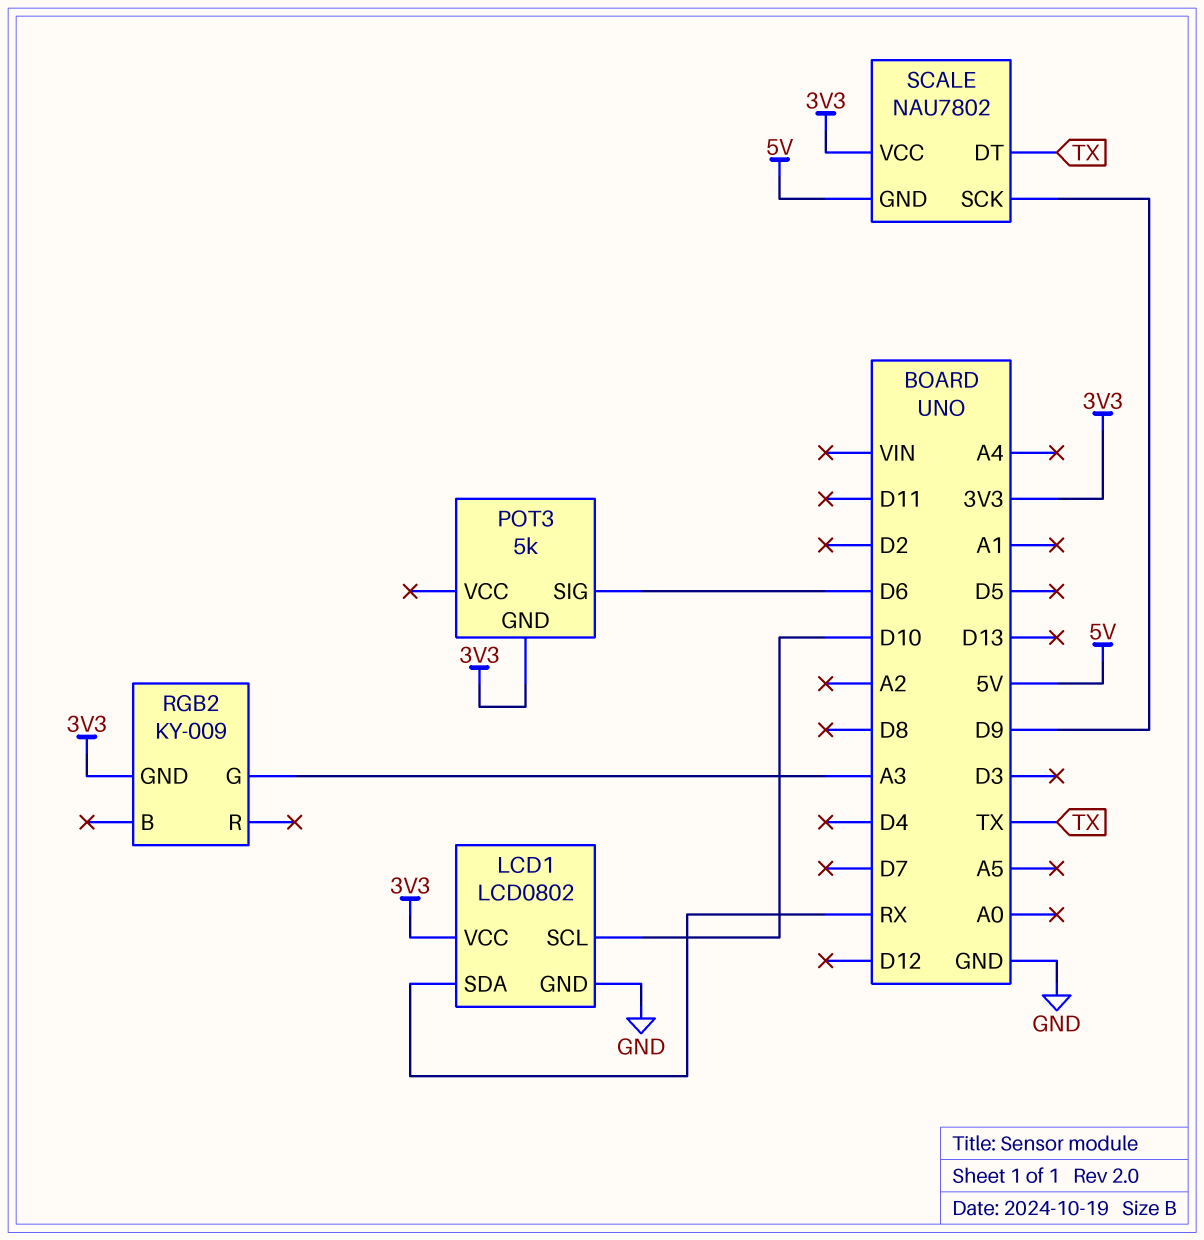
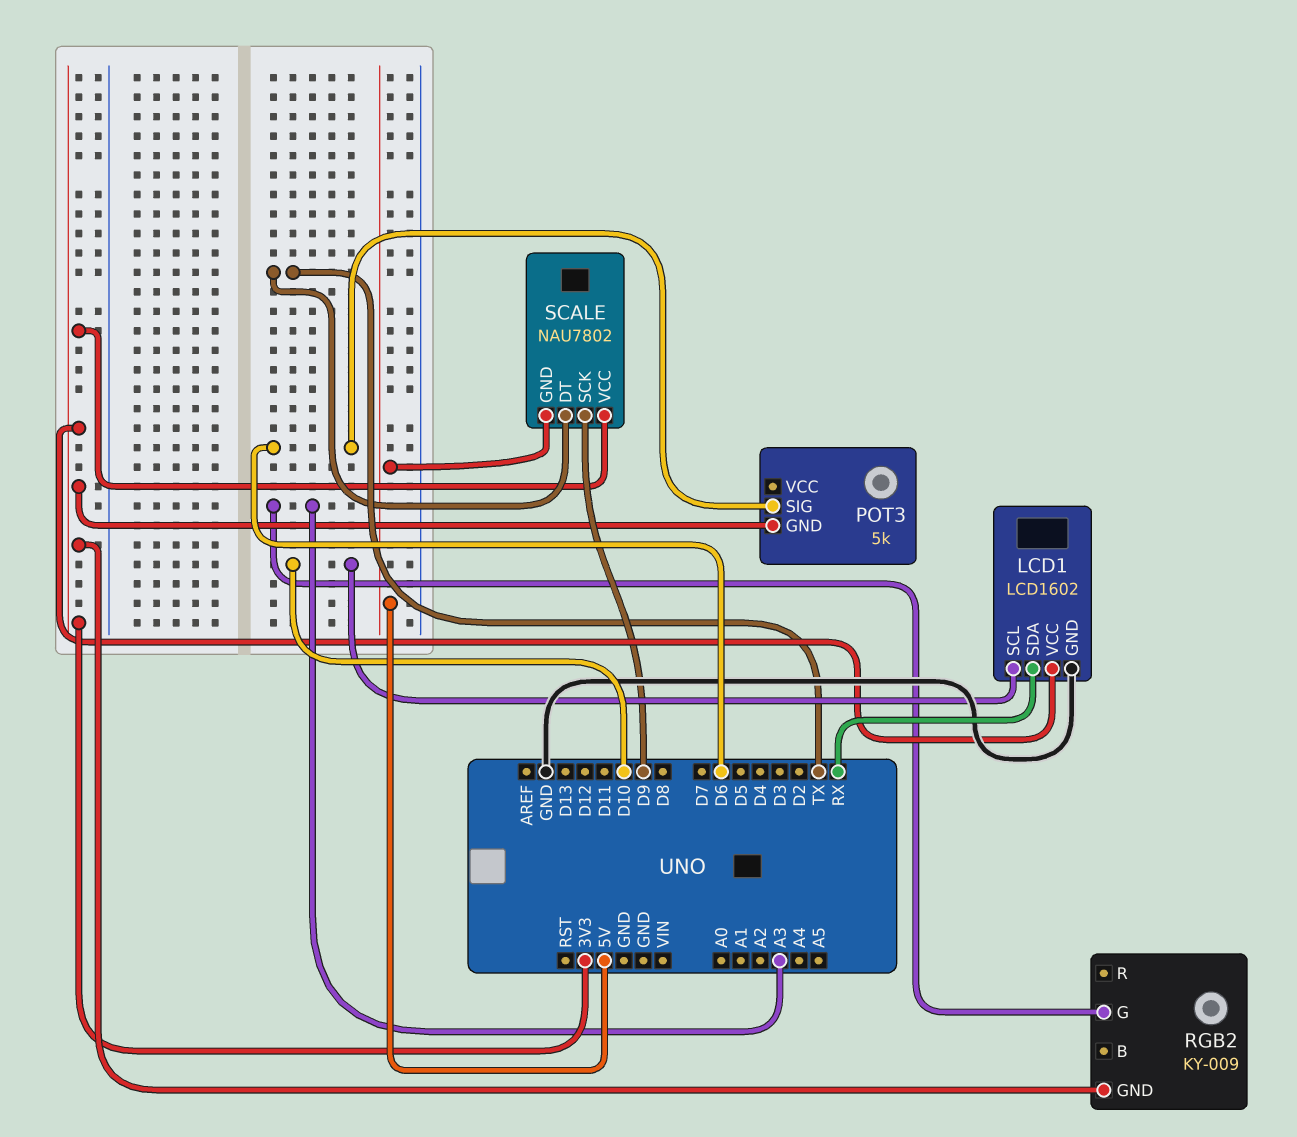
LCD1: LCD0802 -> LCD1602

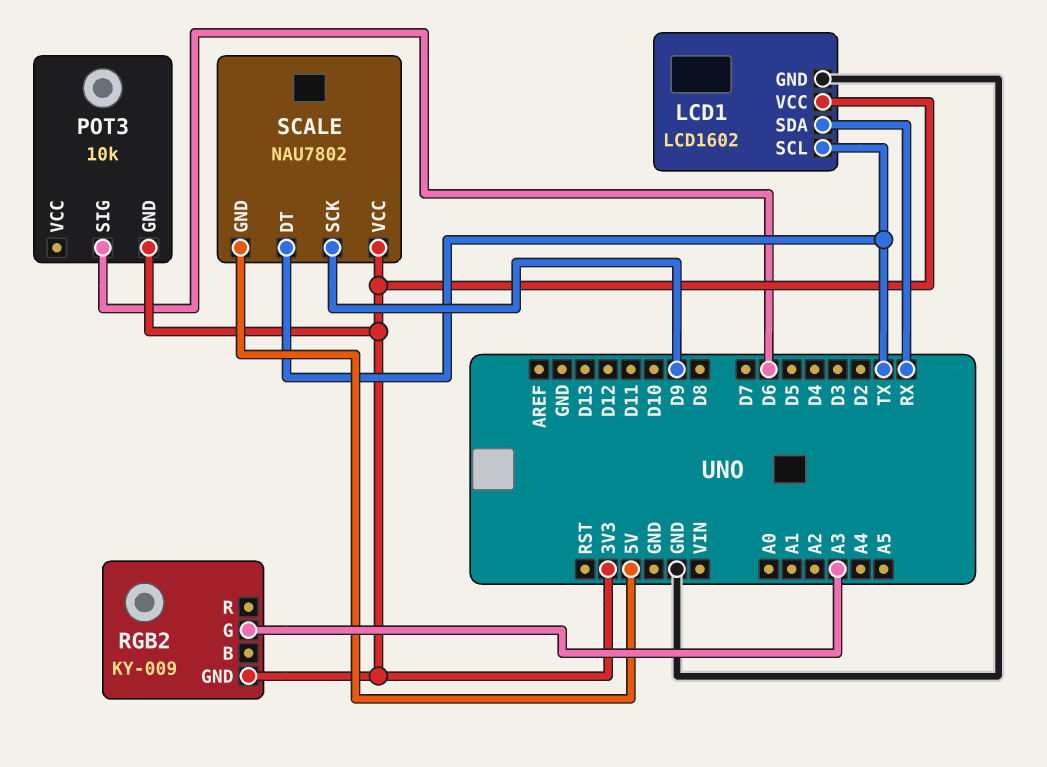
LCD1 pin SCL: D10 -> TX
POT3: 5k -> 10k

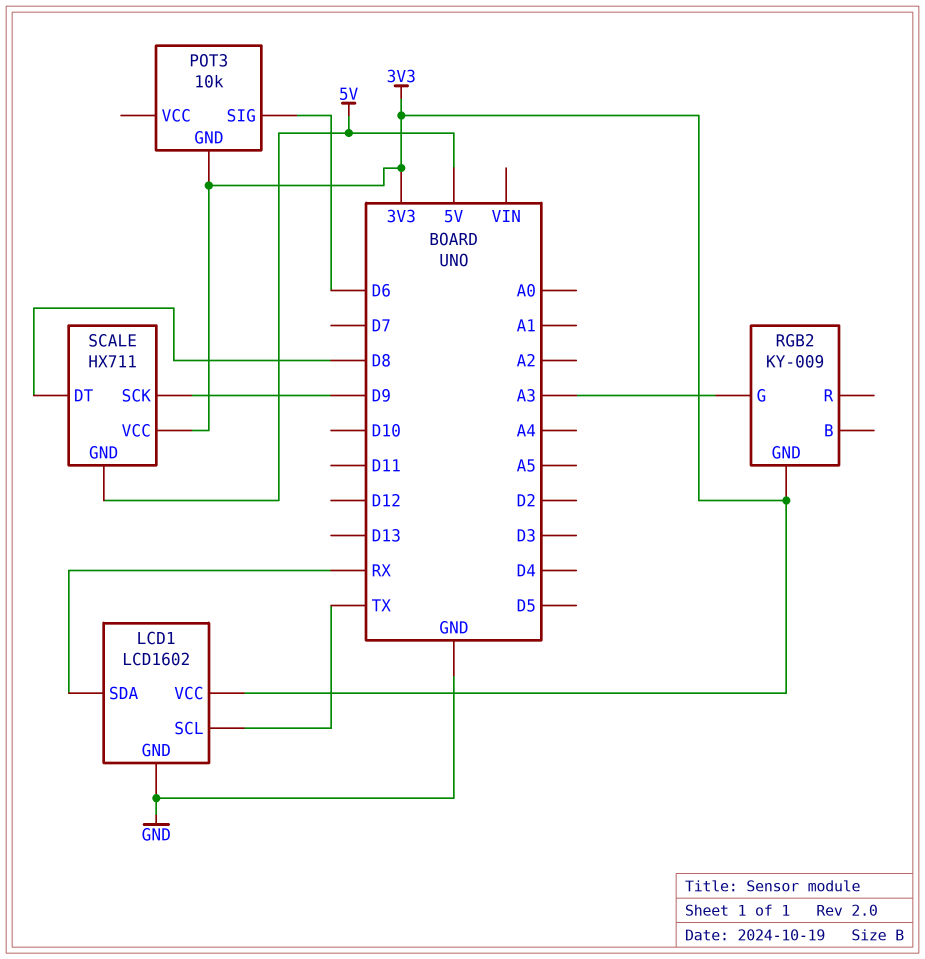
SCALE: NAU7802 -> HX711
SCALE pin DT: TX -> D8

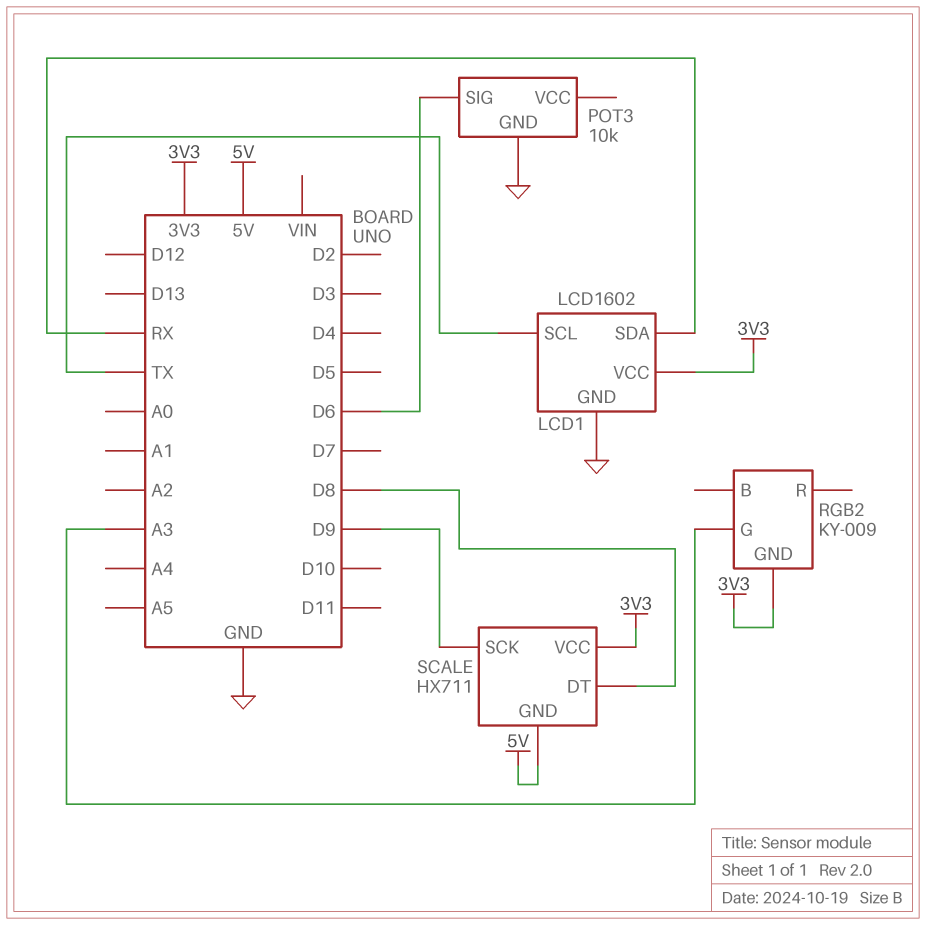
POT3 pin GND: 3V3 -> GND

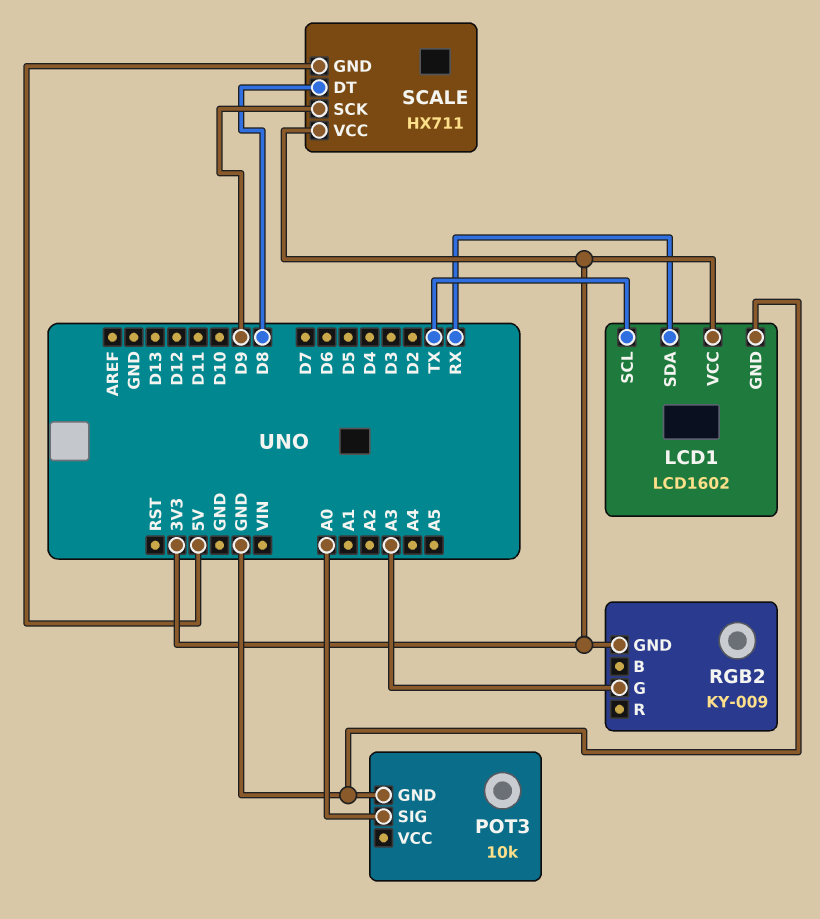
POT3 pin SIG: D6 -> A0

